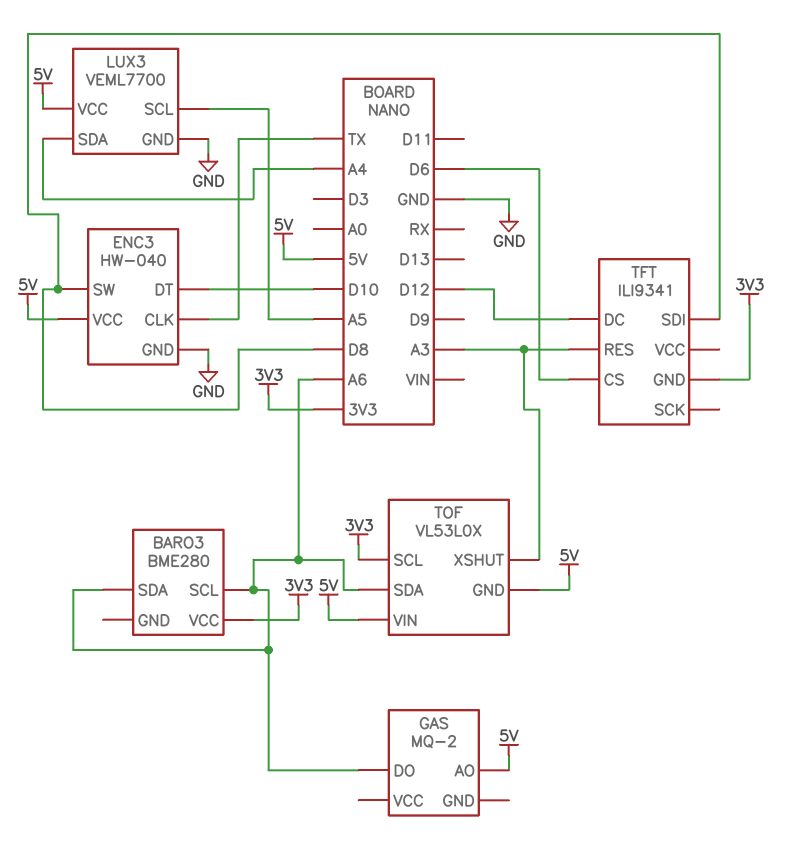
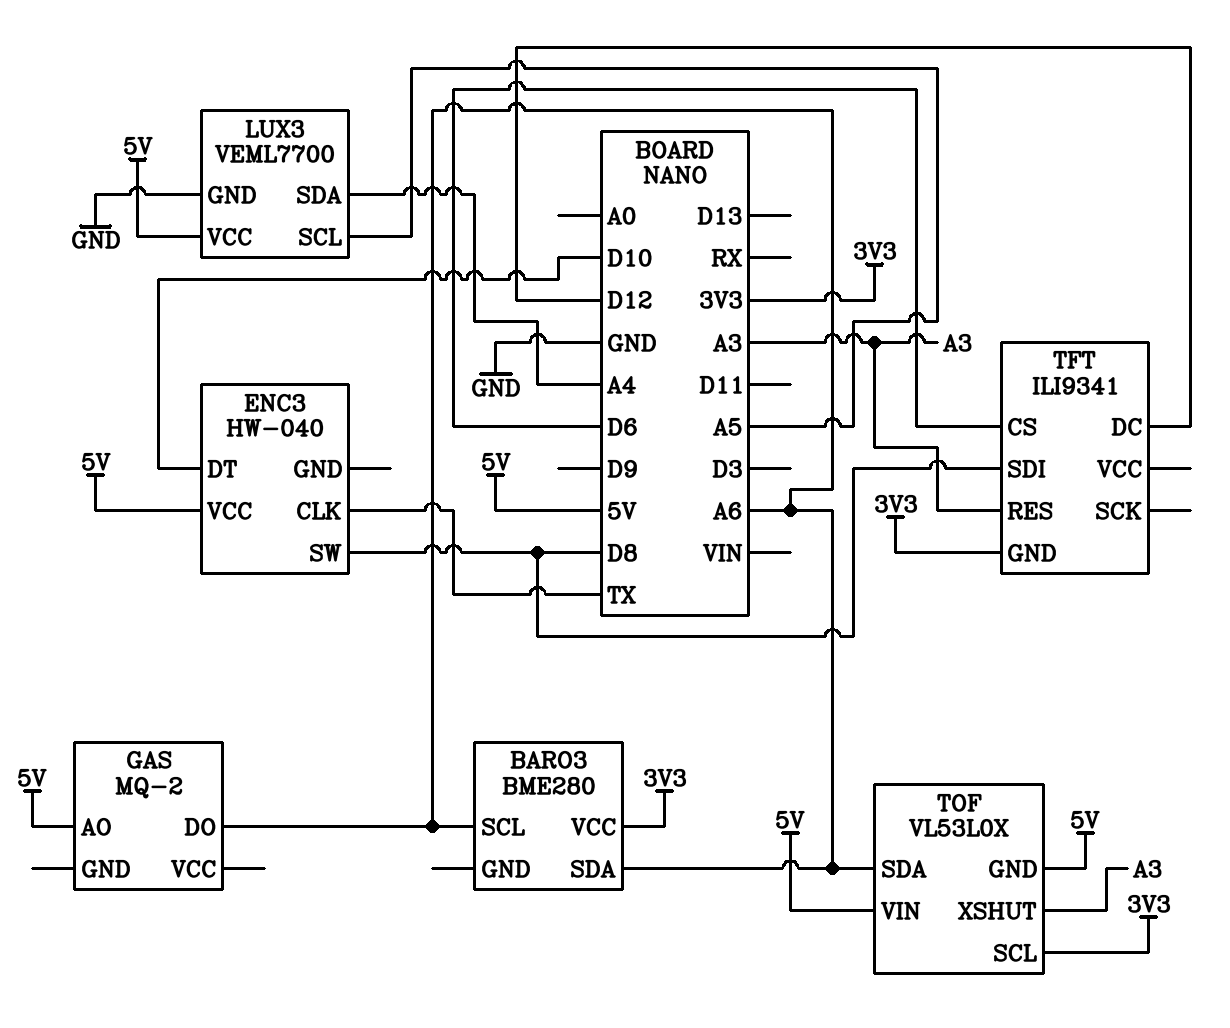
ENC3 pin GND: GND -> none

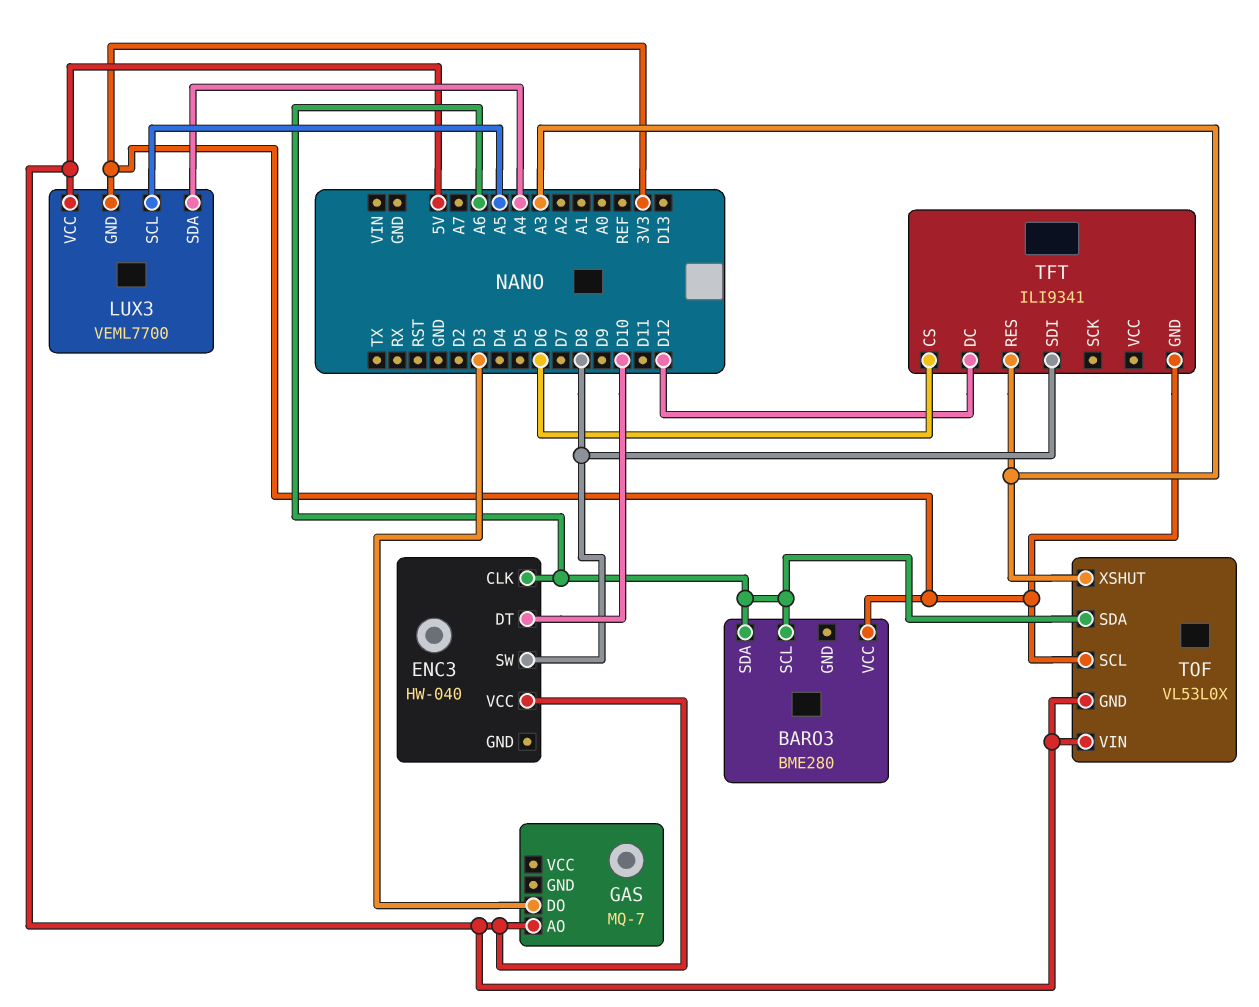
ENC3 pin CLK: TX -> A6
GAS: MQ-2 -> MQ-7
GAS pin DO: A6 -> D3
LUX3 pin GND: GND -> 3V3

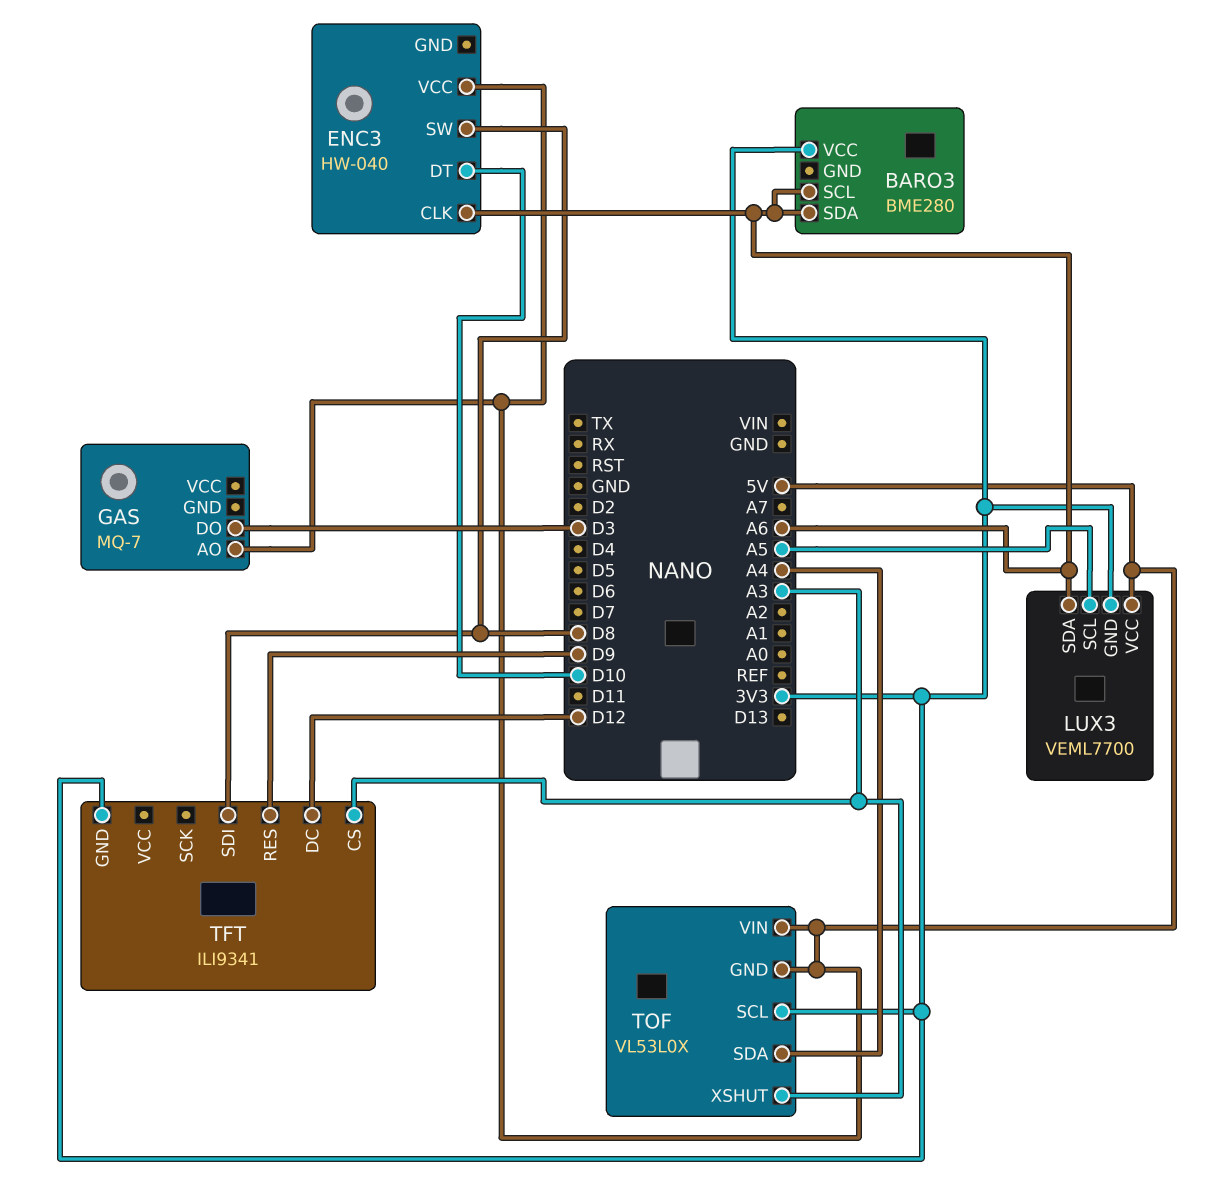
LUX3 pin SDA: A4 -> A6
TFT pin CS: D6 -> A3
TFT pin RES: A3 -> D9
TOF pin SDA: A6 -> A4

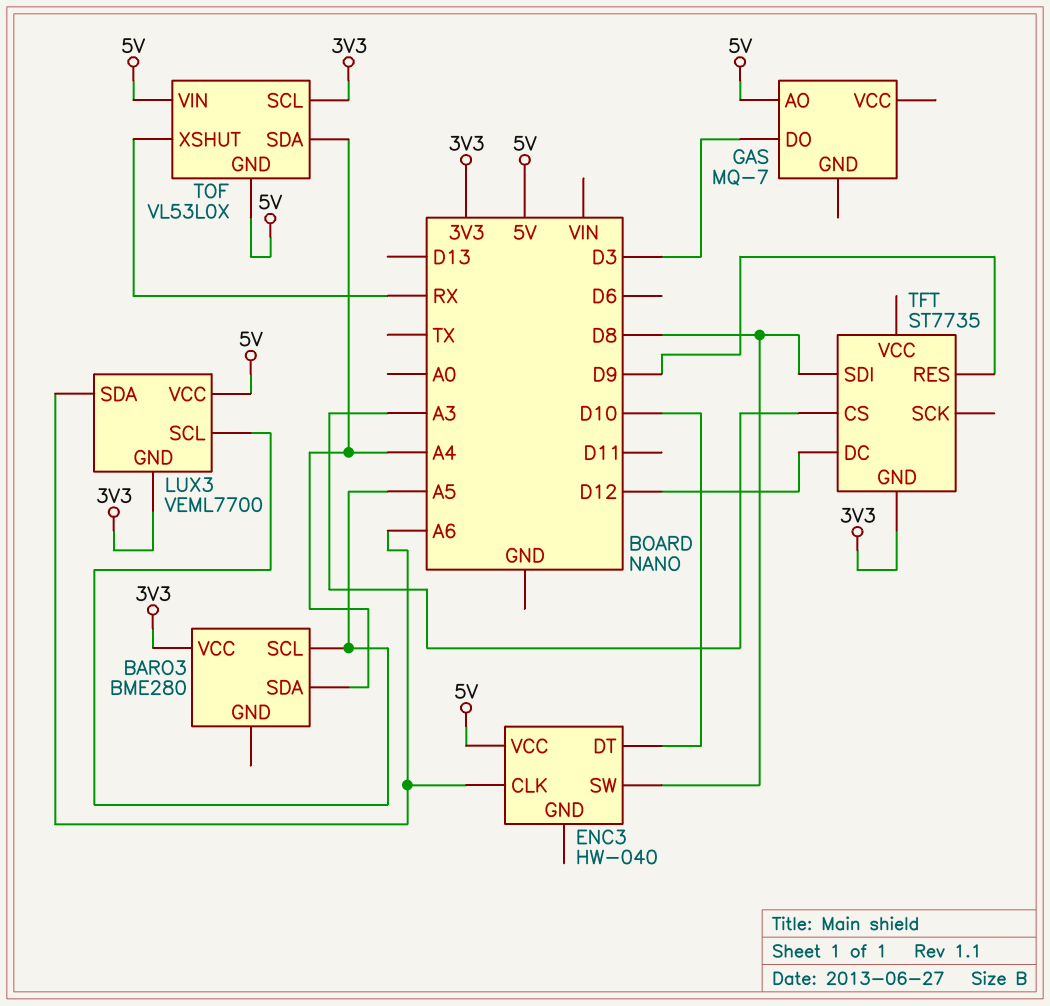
BARO3 pin SCL: A6 -> A5
BARO3 pin SDA: A6 -> A4
TFT: ILI9341 -> ST7735
TOF pin XSHUT: A3 -> RX

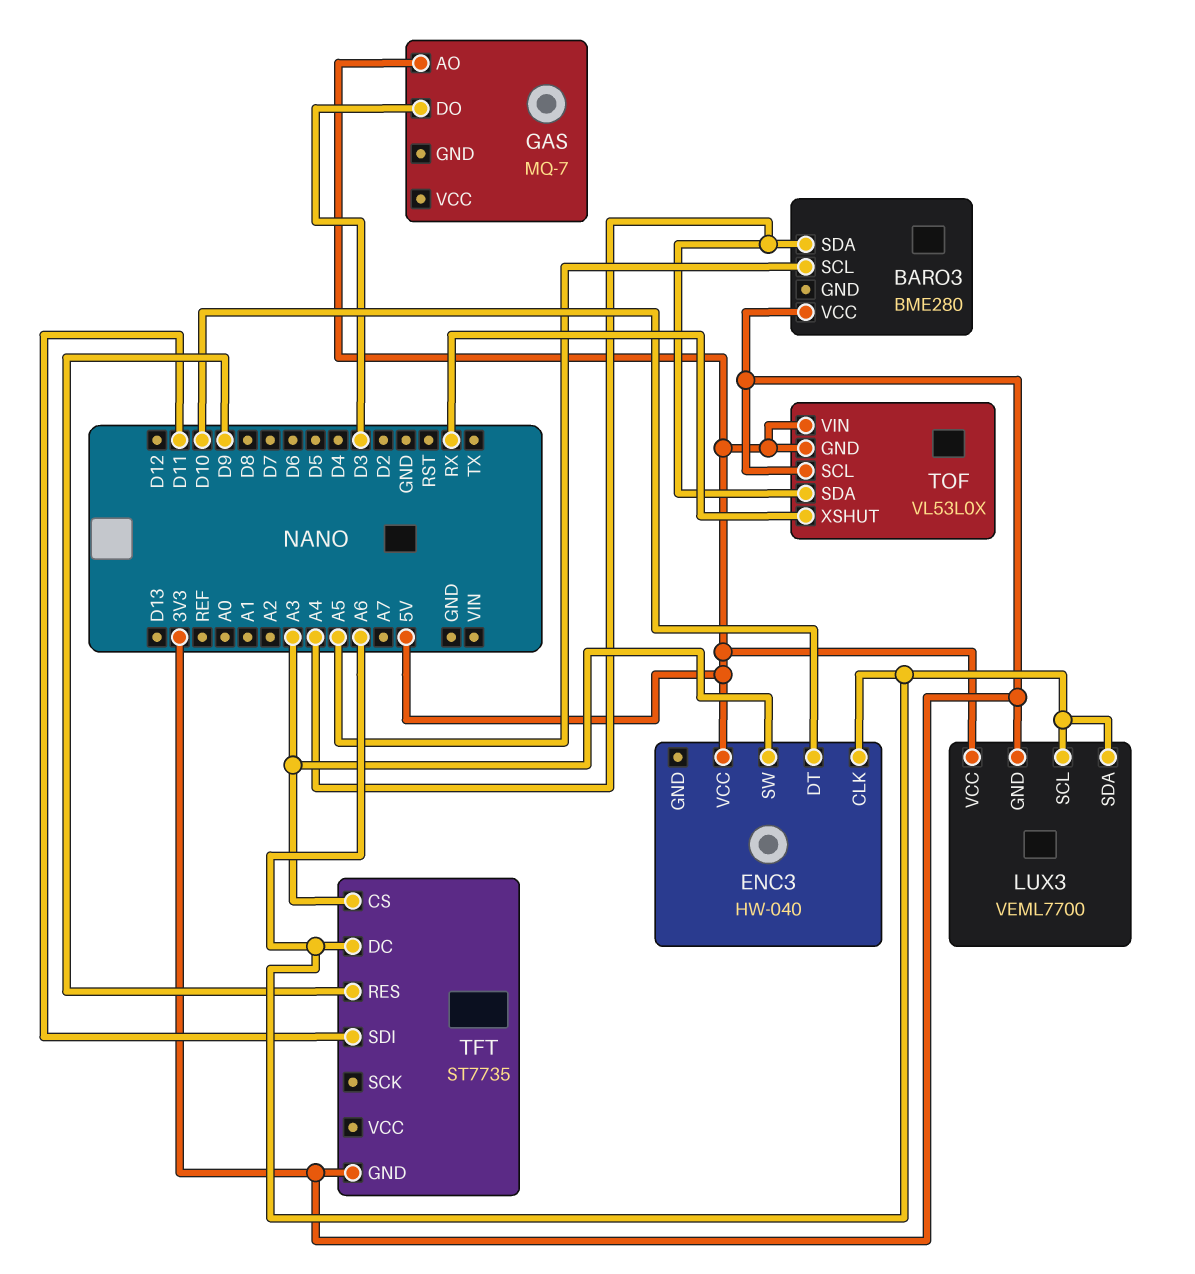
ENC3 pin SW: D8 -> A3
LUX3 pin SCL: A5 -> A6
TFT pin DC: D12 -> A6
TFT pin SDI: D8 -> D11

